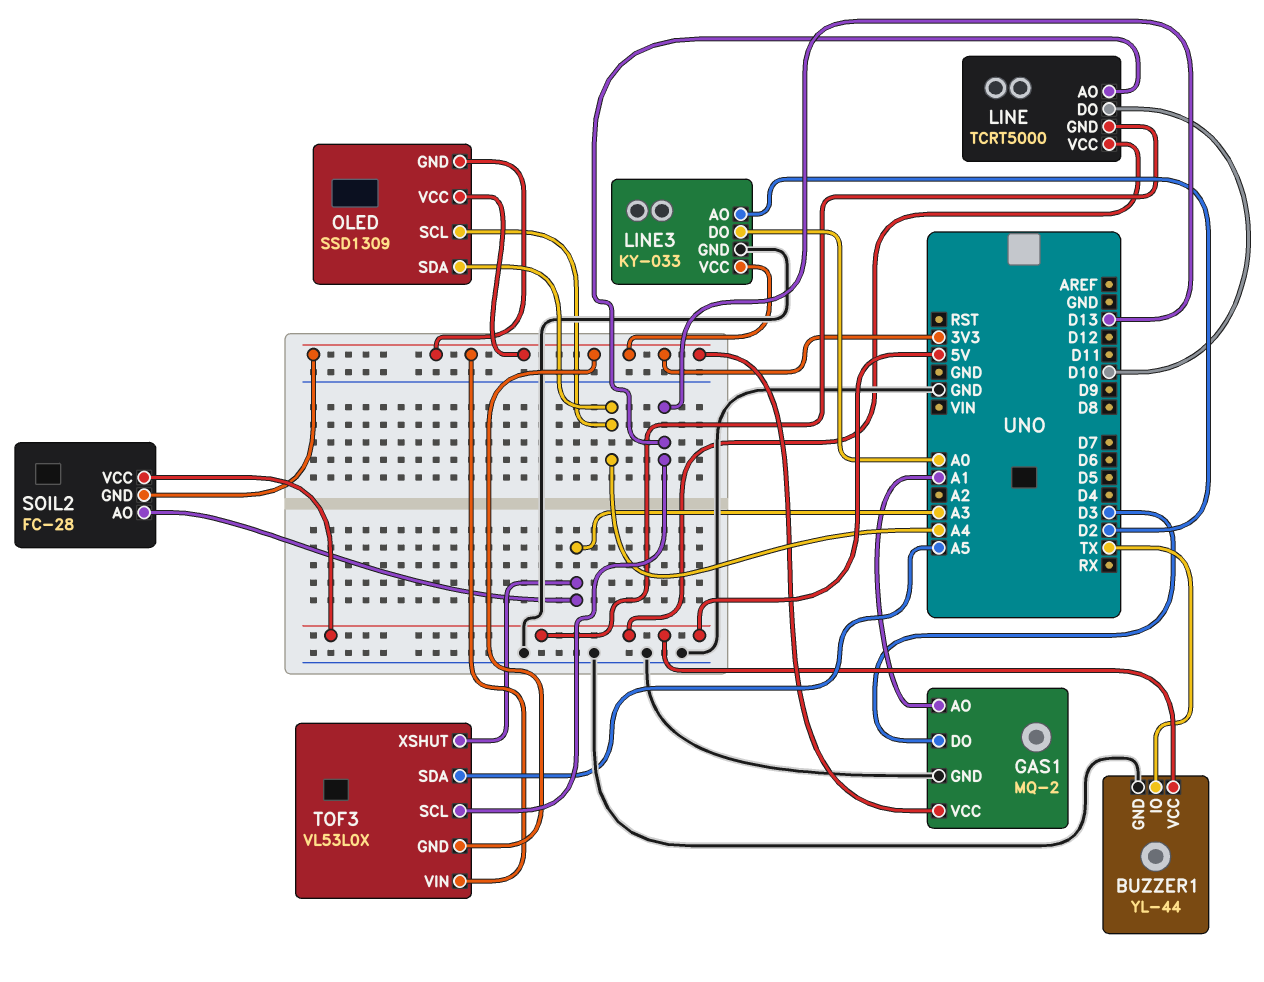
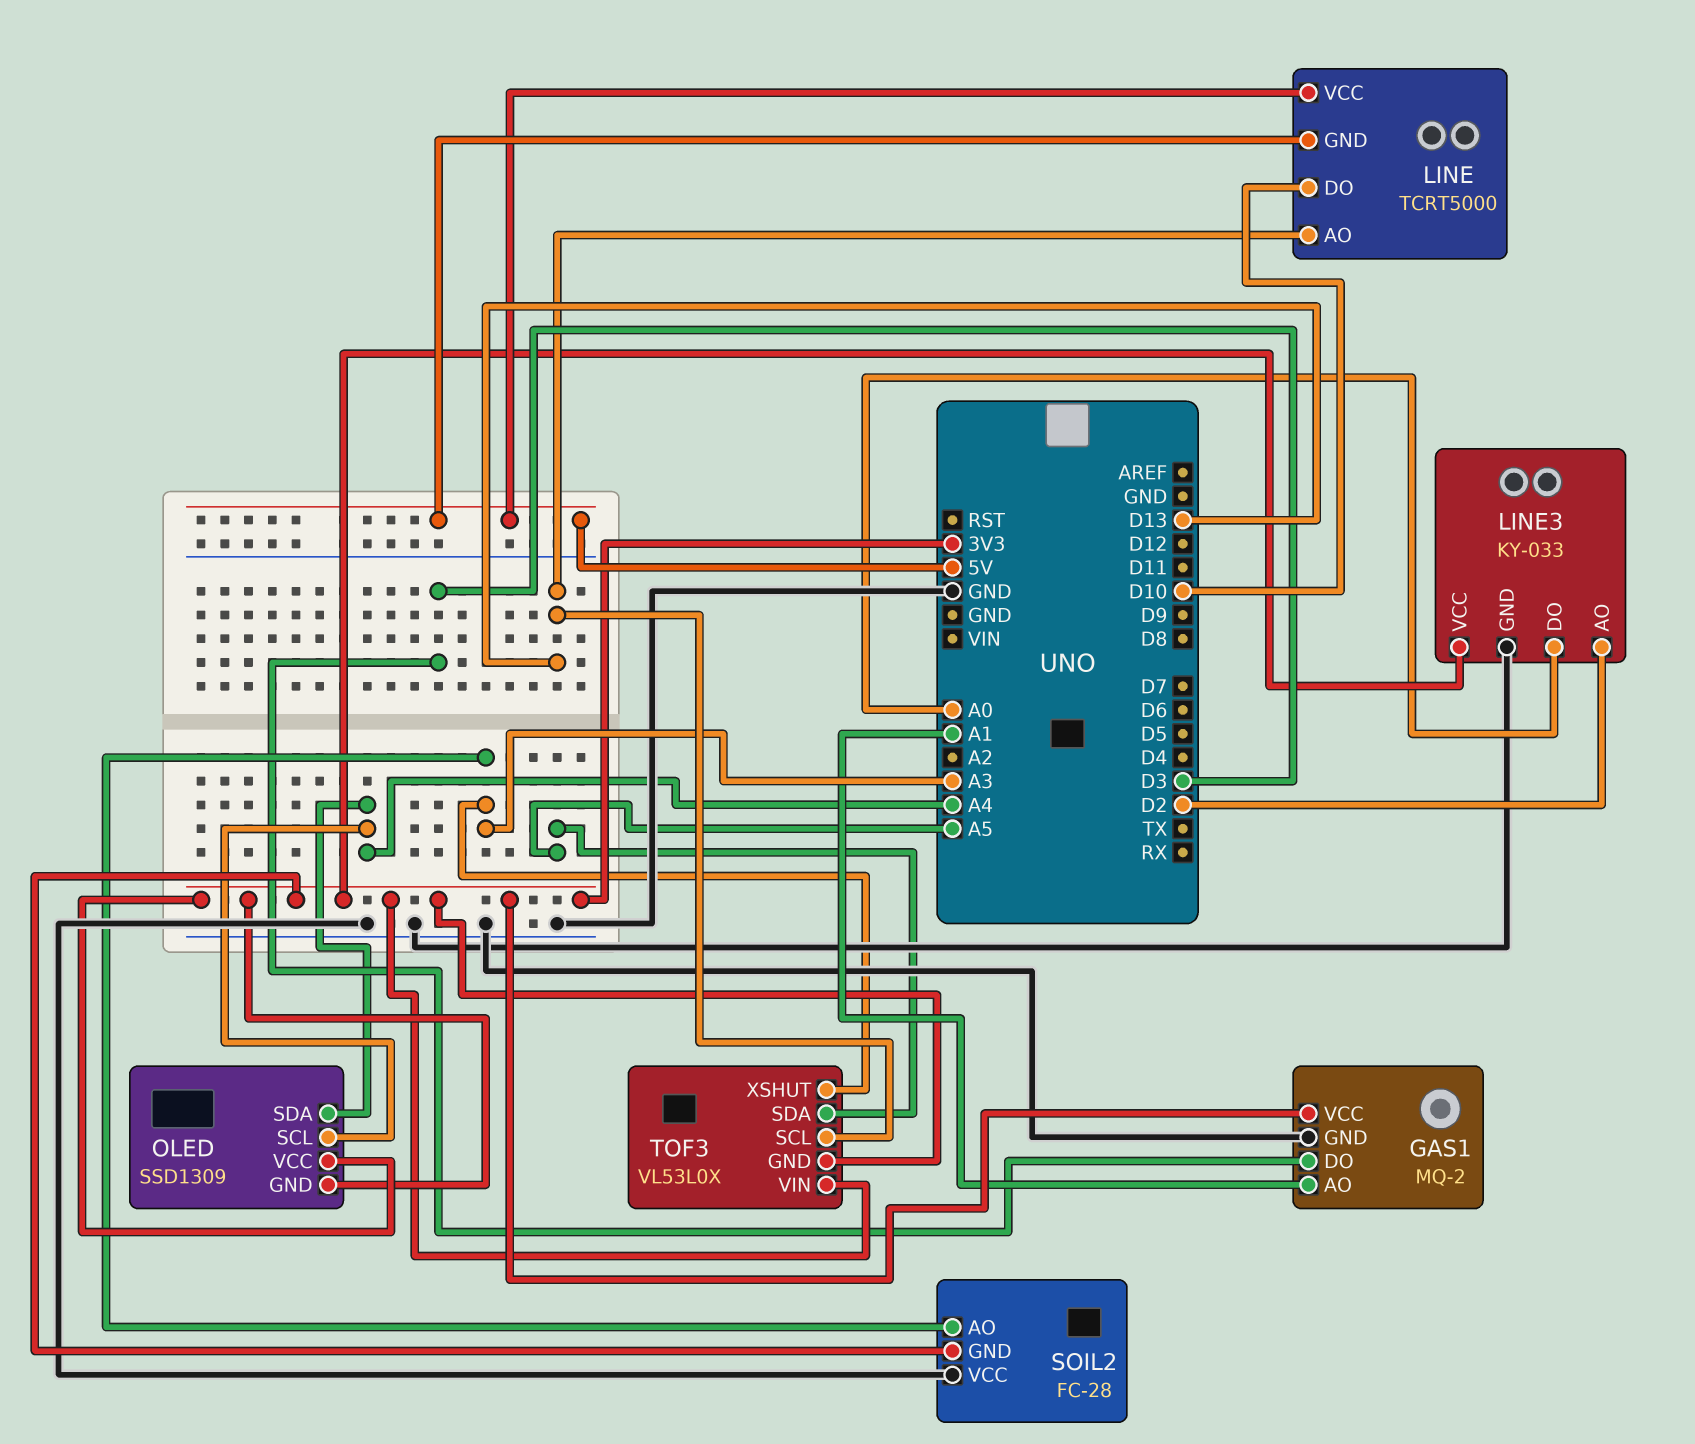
BUZZER1: YL-44 -> none
BUZZER1 pin GND: GND -> none
BUZZER1 pin IO: TX -> none
BUZZER1 pin VCC: 5V -> none
SOIL2 pin VCC: 5V -> GND

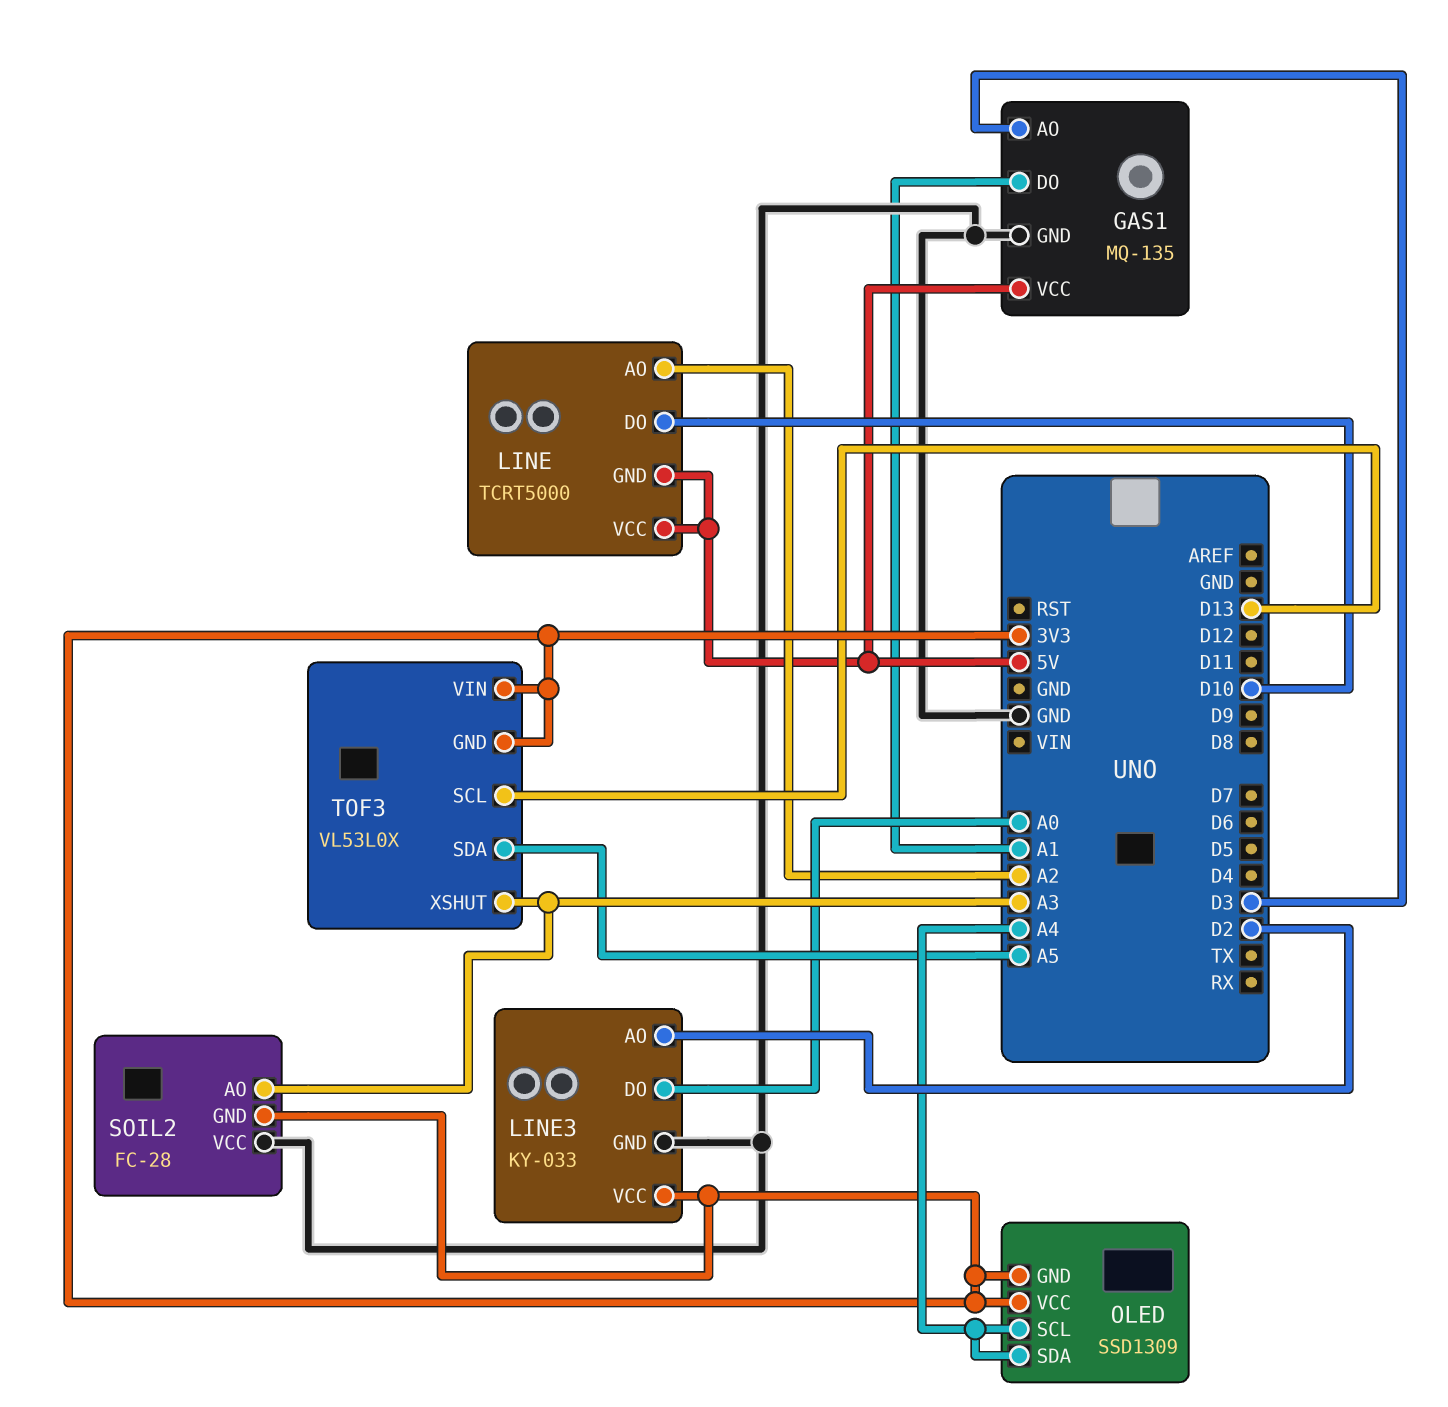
GAS1: MQ-2 -> MQ-135
GAS1 pin AO: A1 -> D3
GAS1 pin DO: D3 -> A1
GAS1 pin VCC: 3V3 -> 5V
LINE pin AO: D13 -> A2

